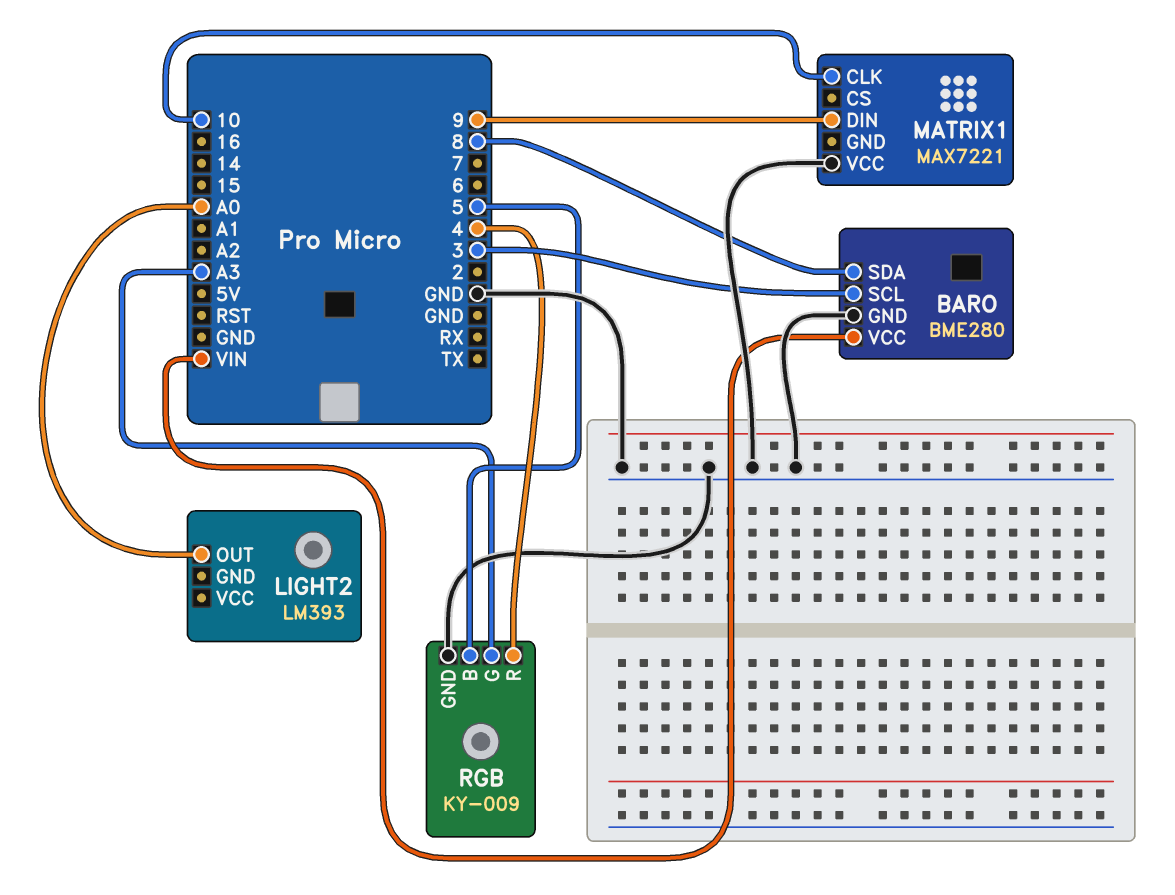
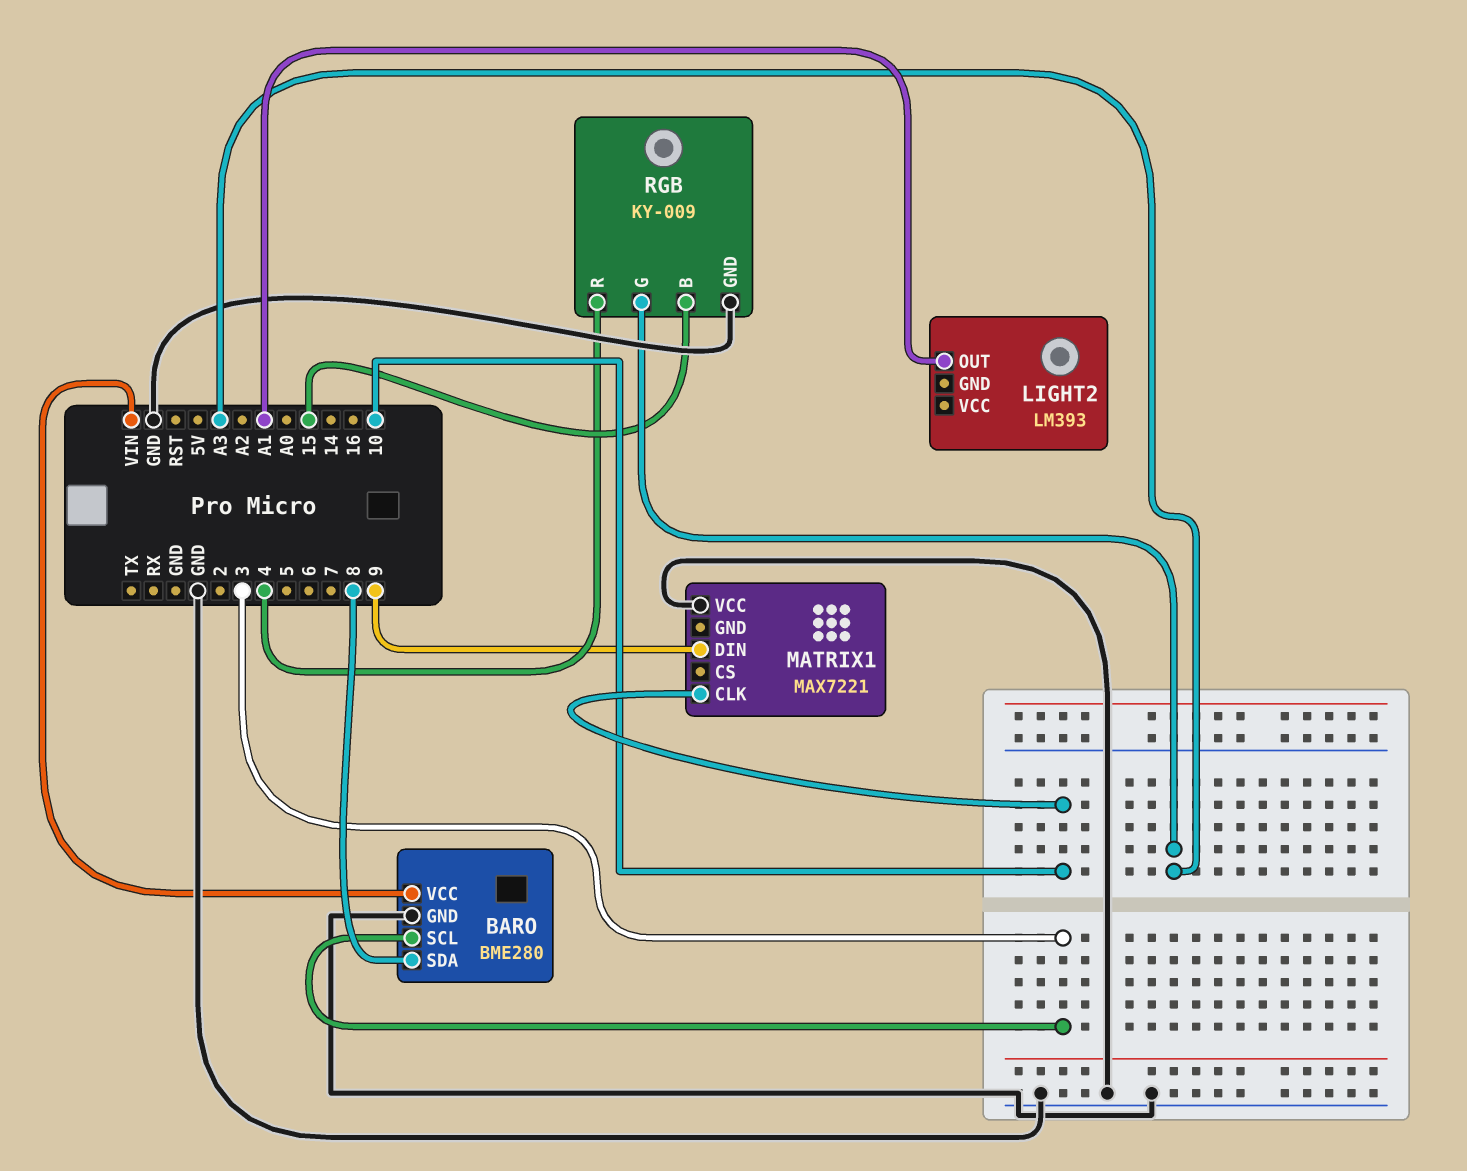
LIGHT2 pin OUT: A0 -> A1
RGB pin B: 5 -> 15

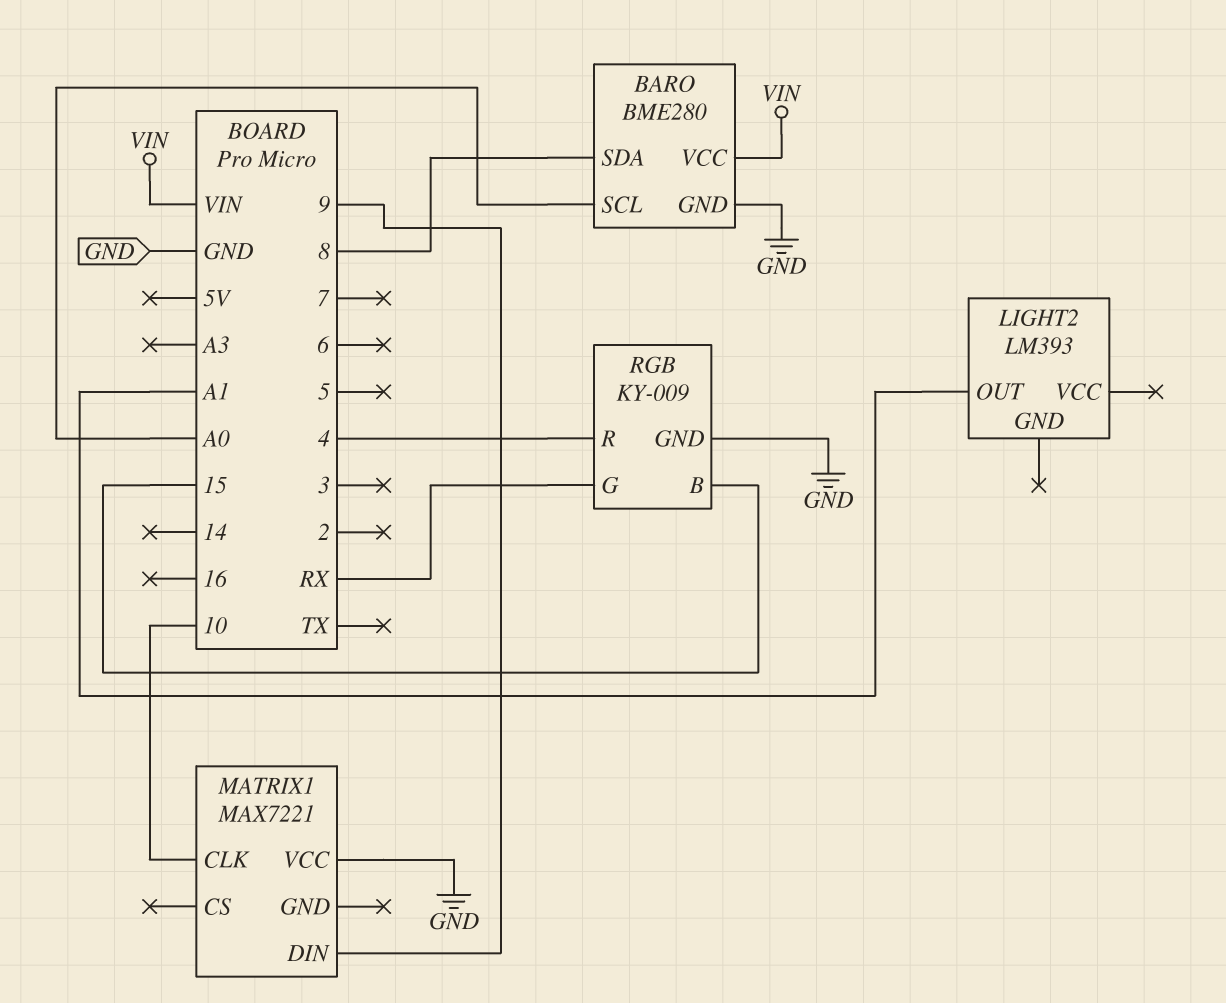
BARO pin SCL: 3 -> A0
RGB pin G: A3 -> RX

